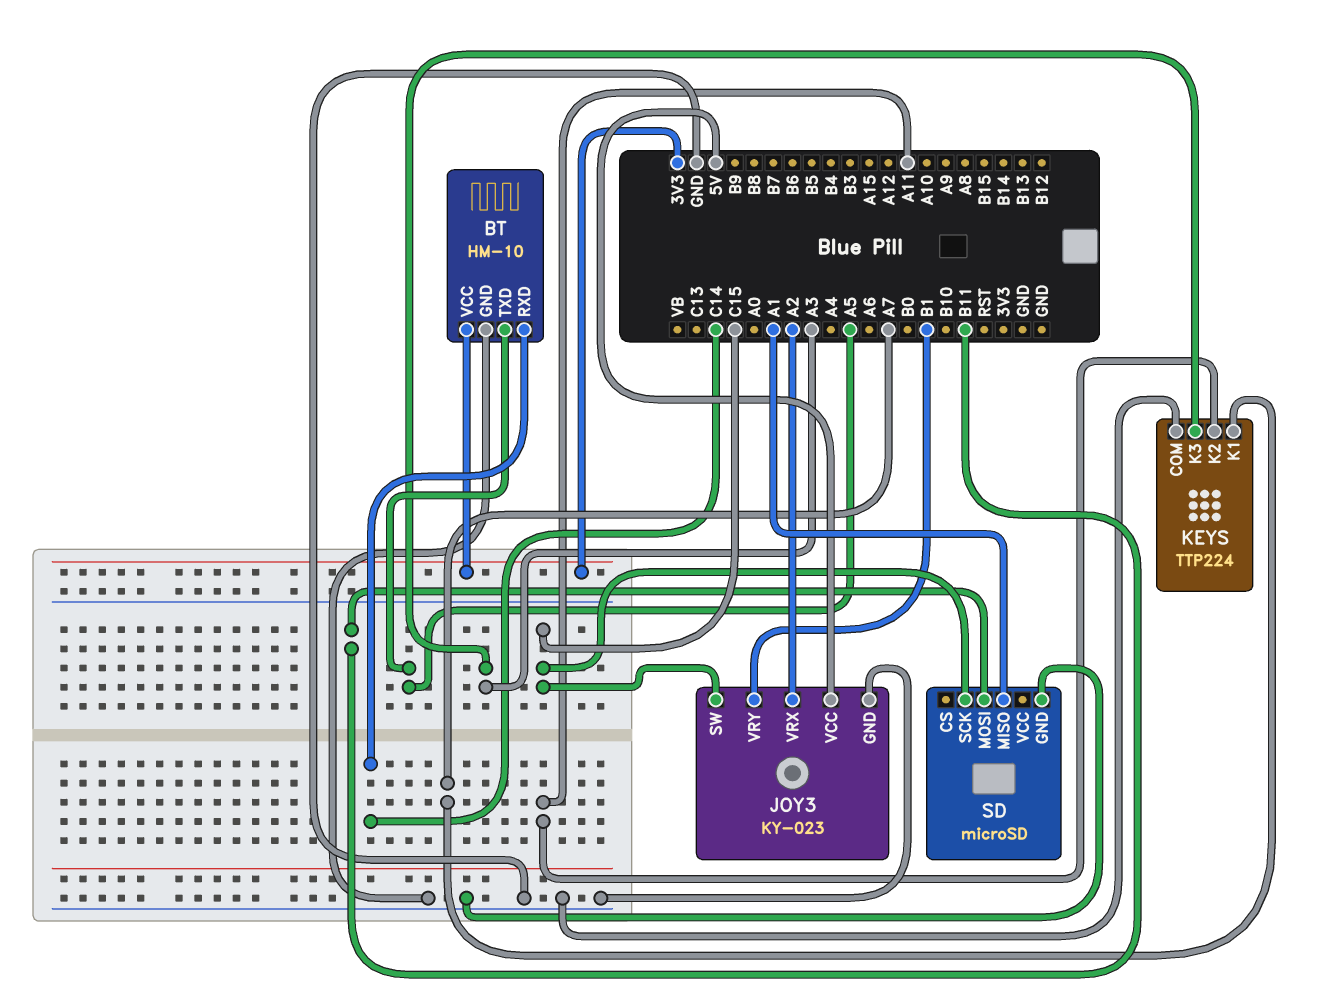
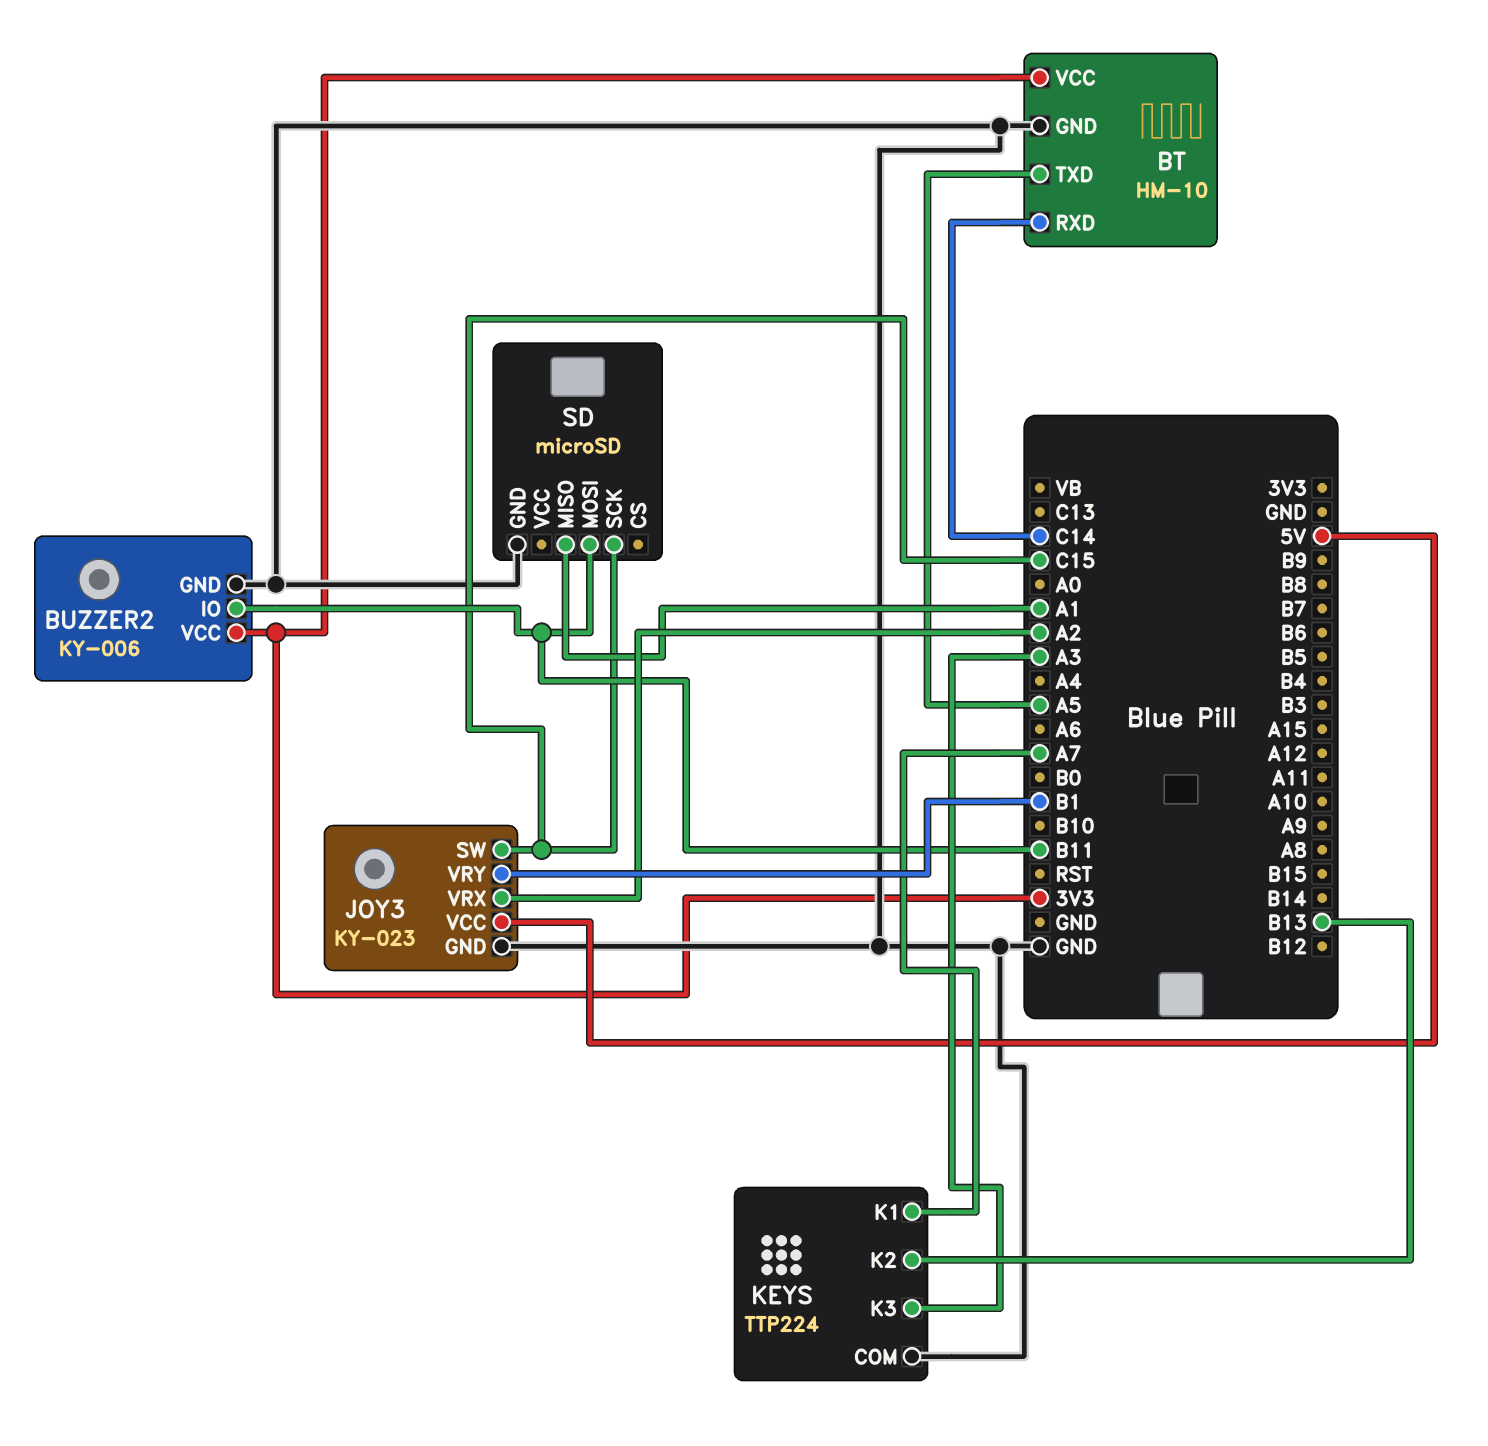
BUZZER2: none -> KY-006
BUZZER2 pin GND: none -> GND
BUZZER2 pin IO: none -> B11
BUZZER2 pin VCC: none -> 3V3
KEYS pin K2: A11 -> B13

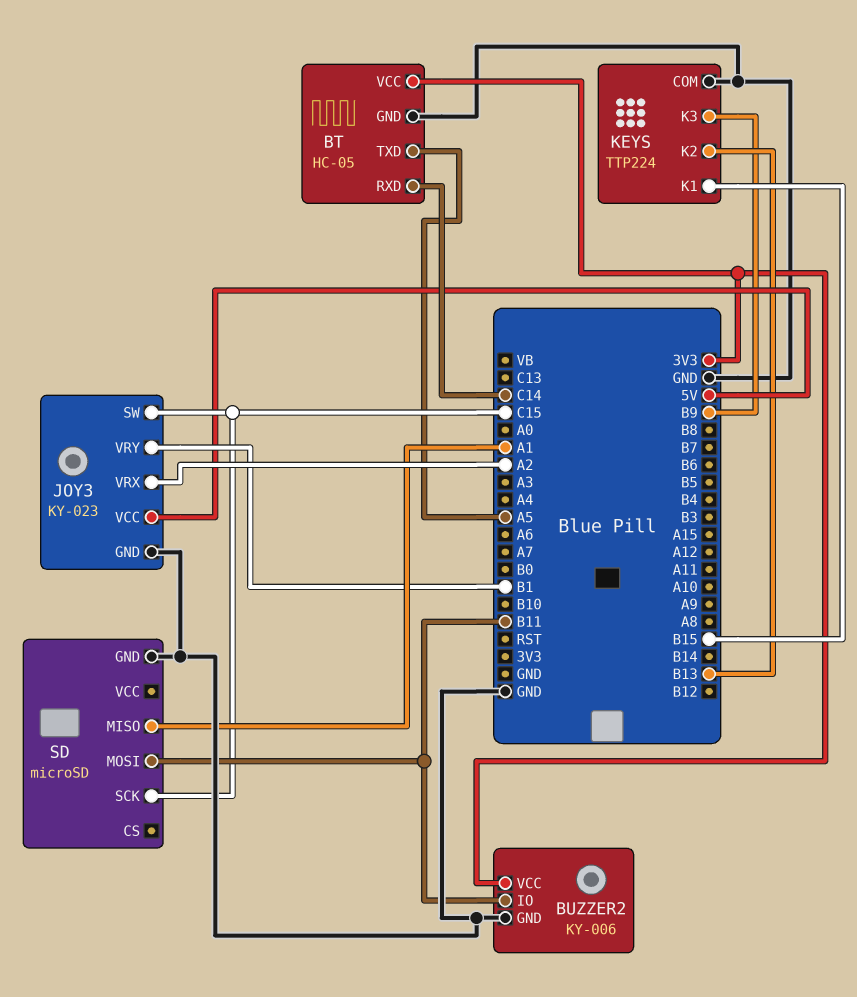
BT: HM-10 -> HC-05
KEYS pin K1: A7 -> B15
KEYS pin K3: A3 -> B9

